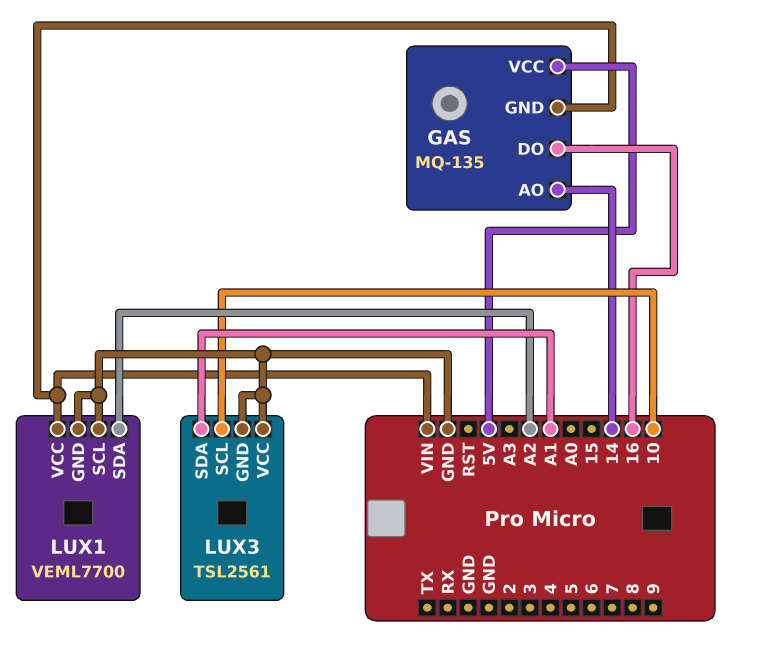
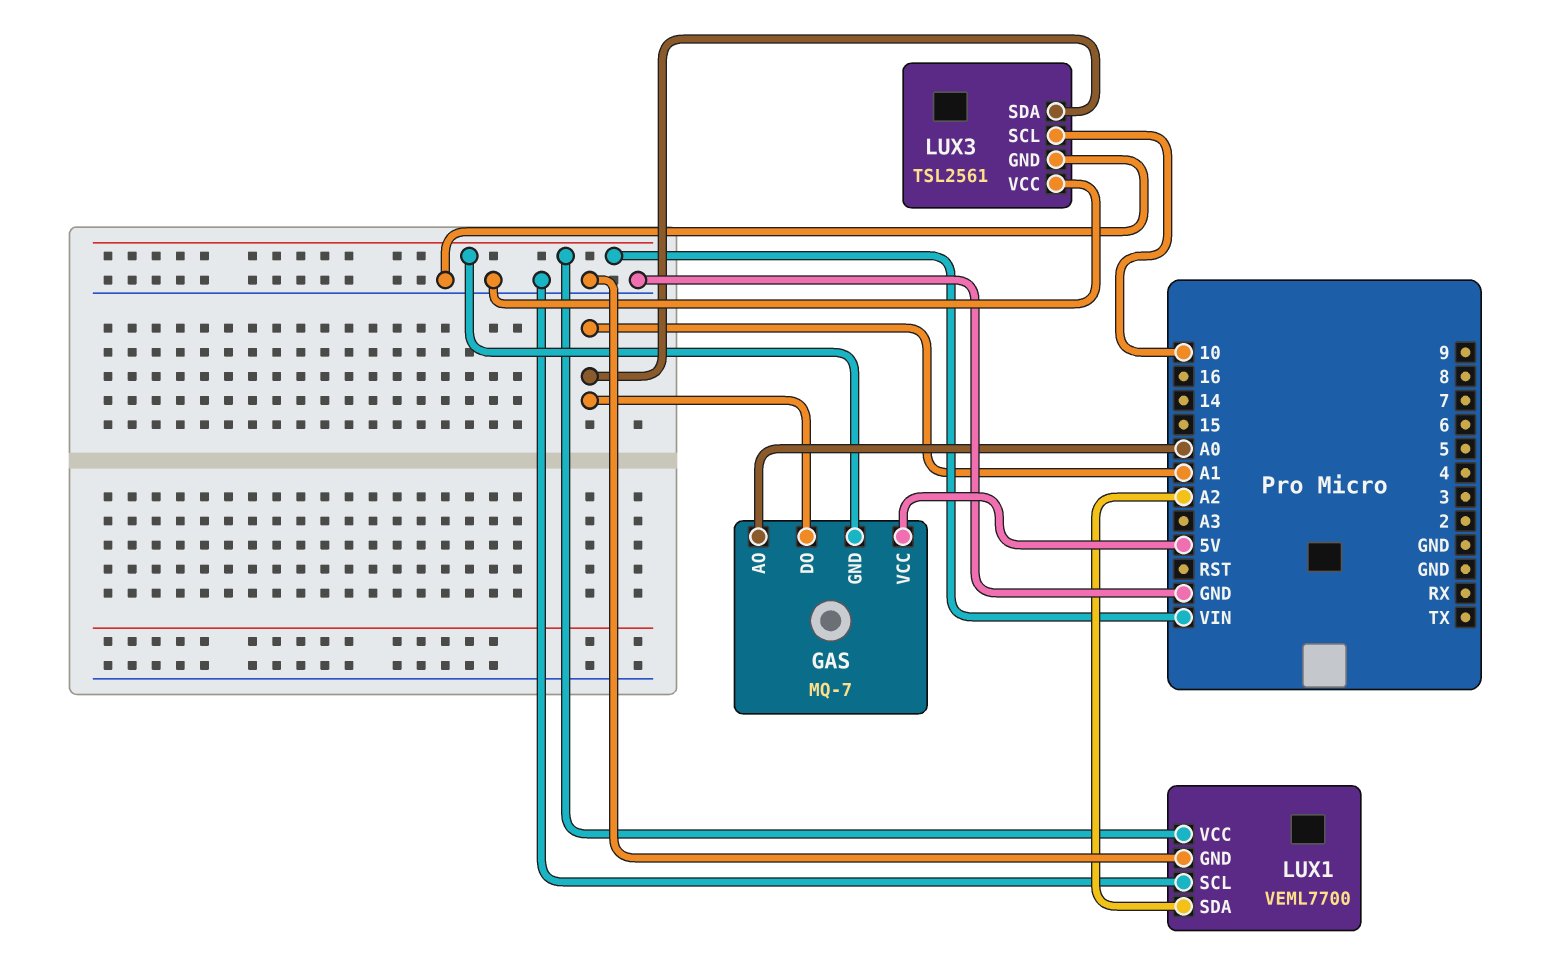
GAS: MQ-135 -> MQ-7
GAS pin AO: 14 -> A0
GAS pin DO: 16 -> A1

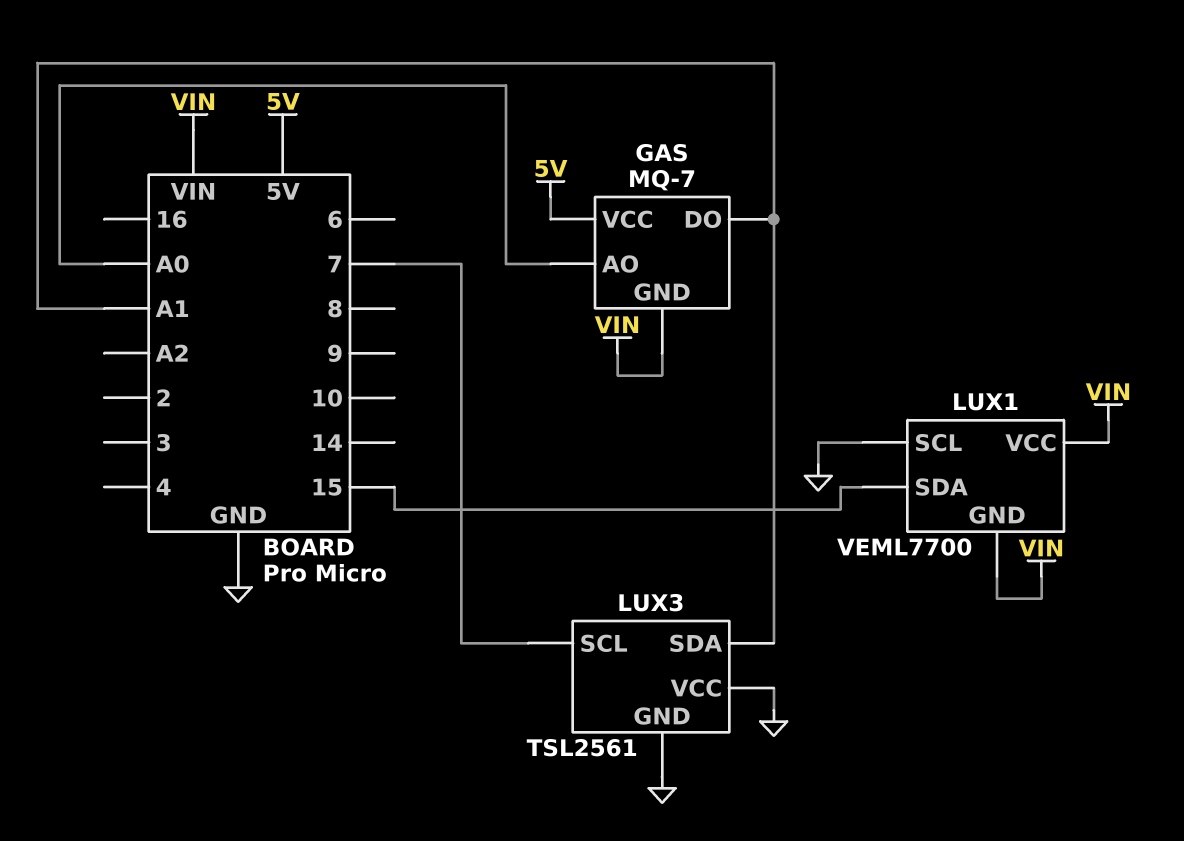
LUX1 pin GND: GND -> VIN
LUX1 pin SDA: A2 -> 15
LUX3 pin SCL: 10 -> 7

